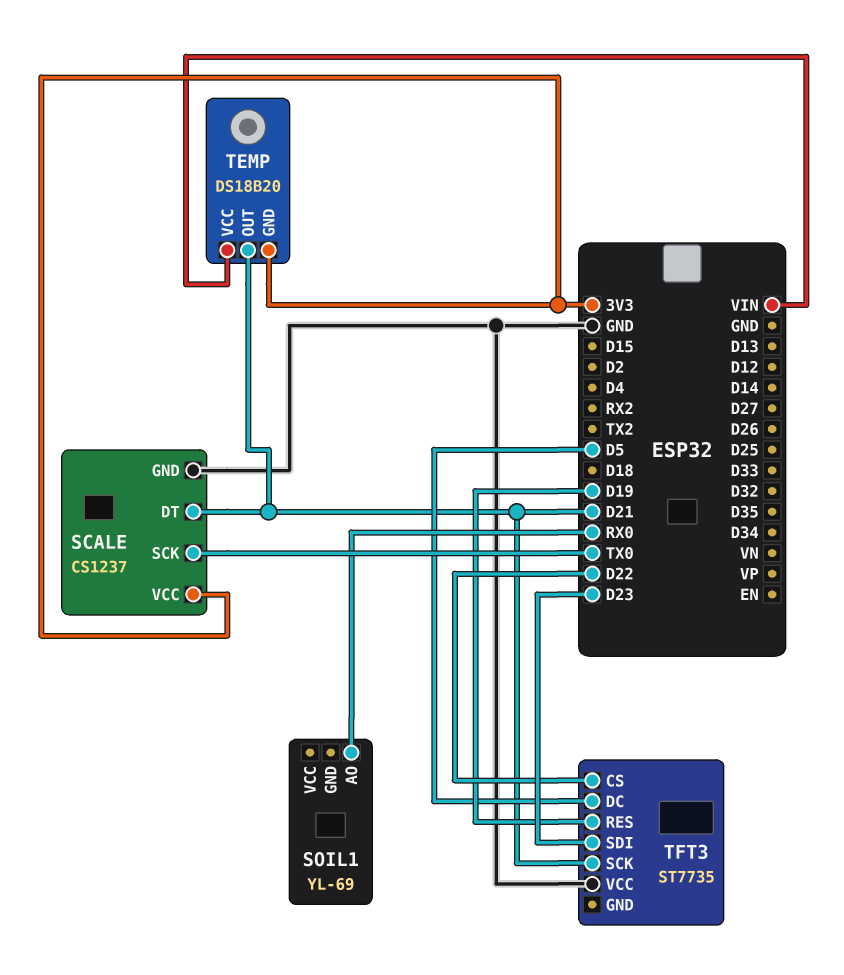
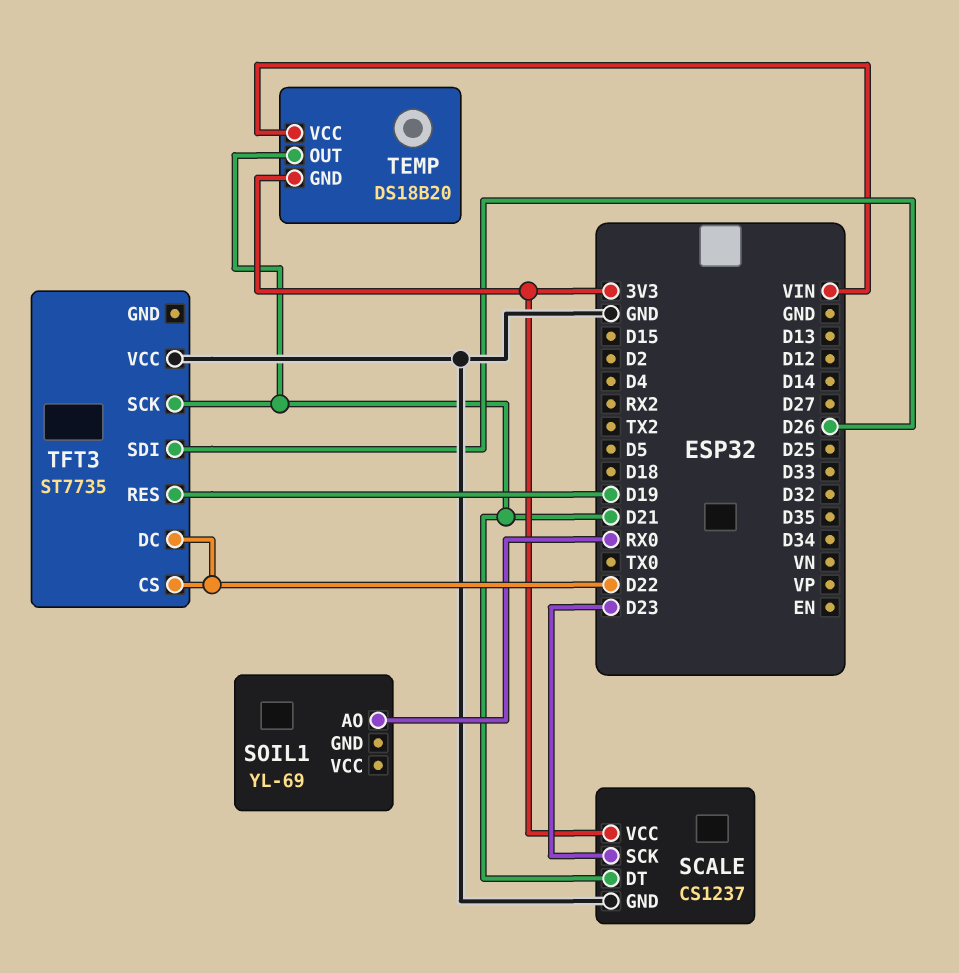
SCALE pin SCK: TX0 -> D23
TFT3 pin DC: D5 -> D22
TFT3 pin SDI: D23 -> D26

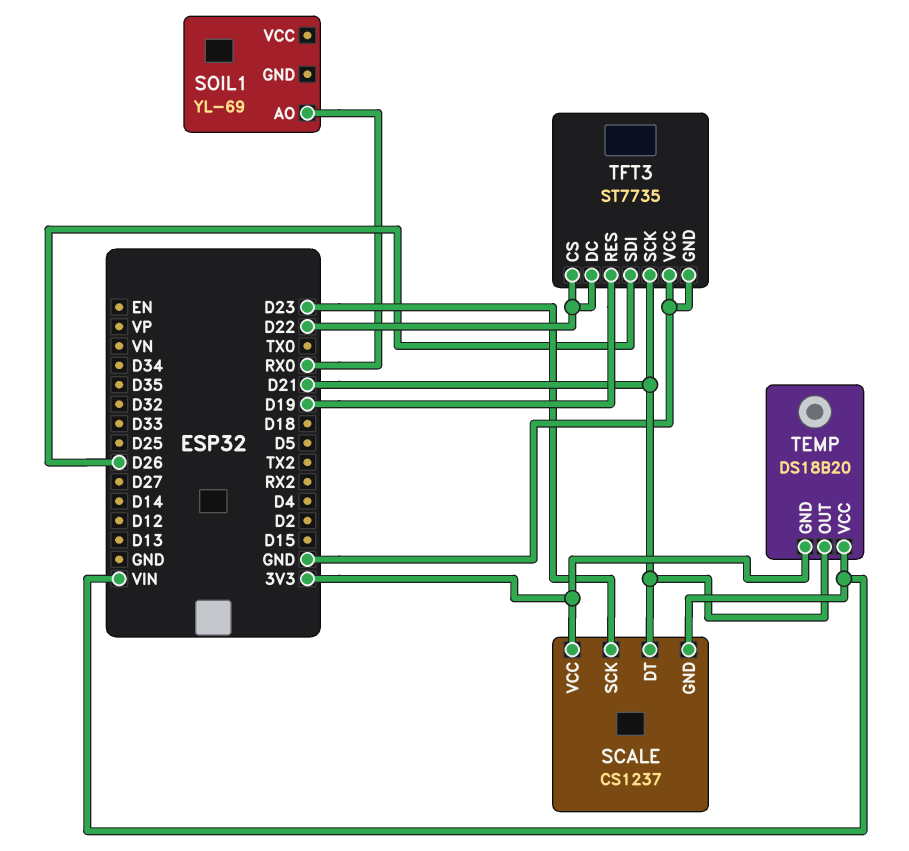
SCALE pin GND: GND -> VIN
TFT3 pin GND: none -> GND

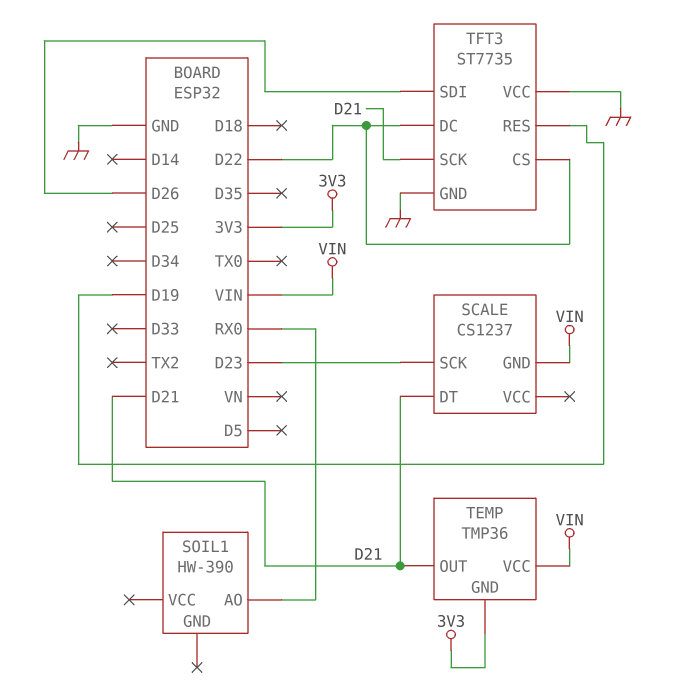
SCALE pin VCC: 3V3 -> none
SOIL1: YL-69 -> HW-390
TEMP: DS18B20 -> TMP36

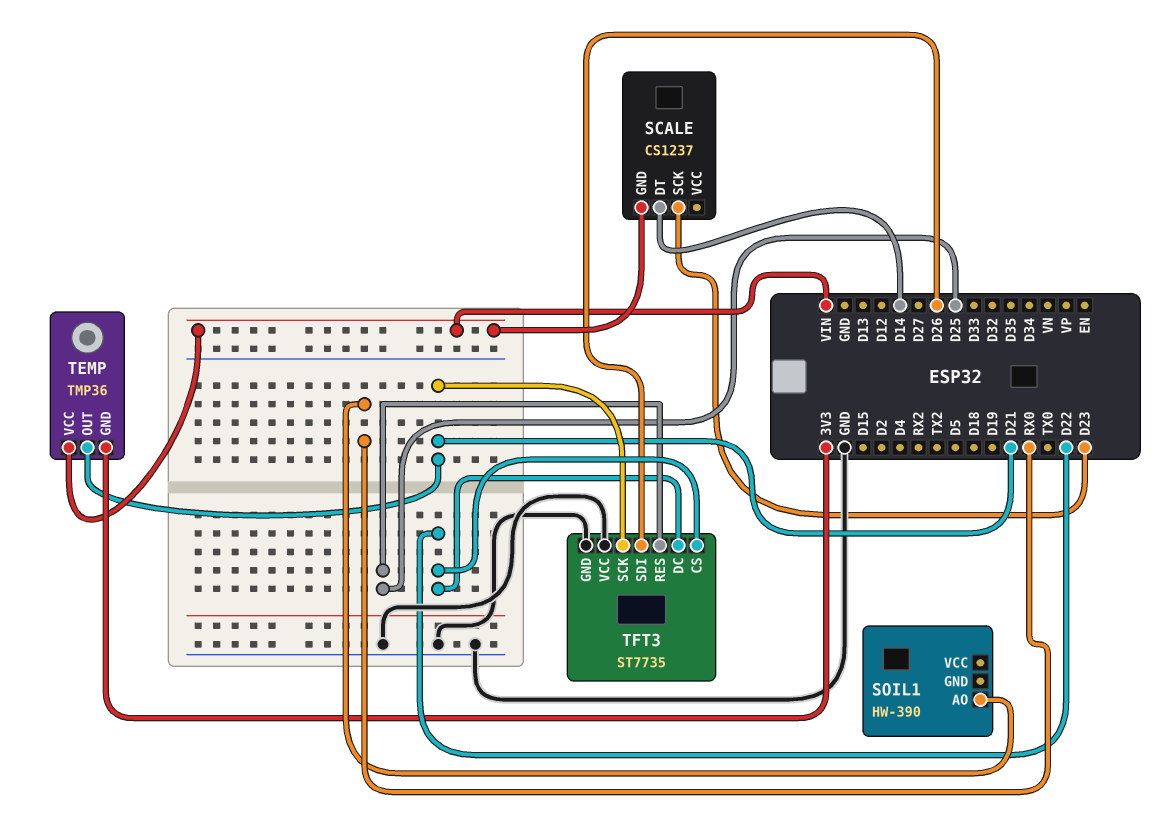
SCALE pin DT: D21 -> D14
TFT3 pin RES: D19 -> D25

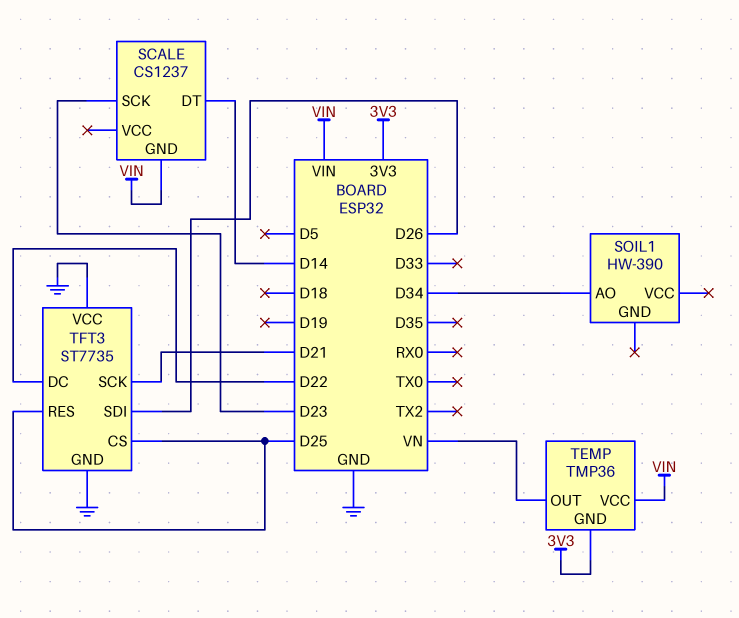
SOIL1 pin AO: RX0 -> D34
TEMP pin OUT: D21 -> VN
TFT3 pin CS: D22 -> D25

